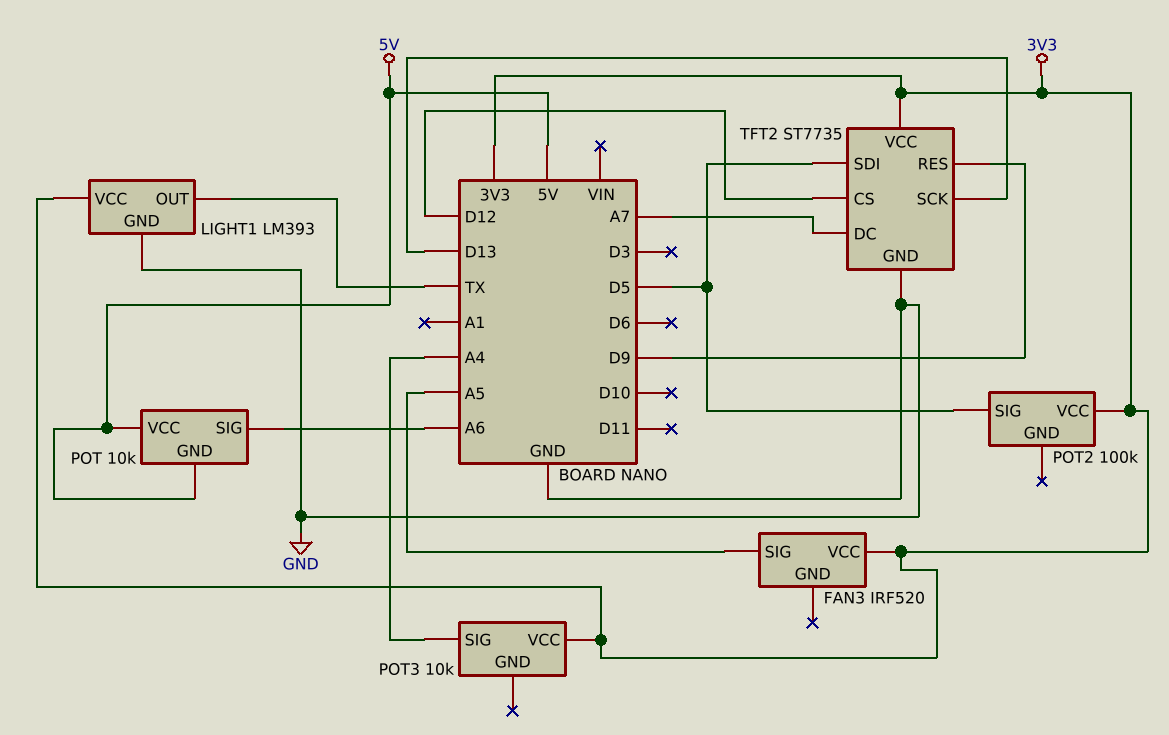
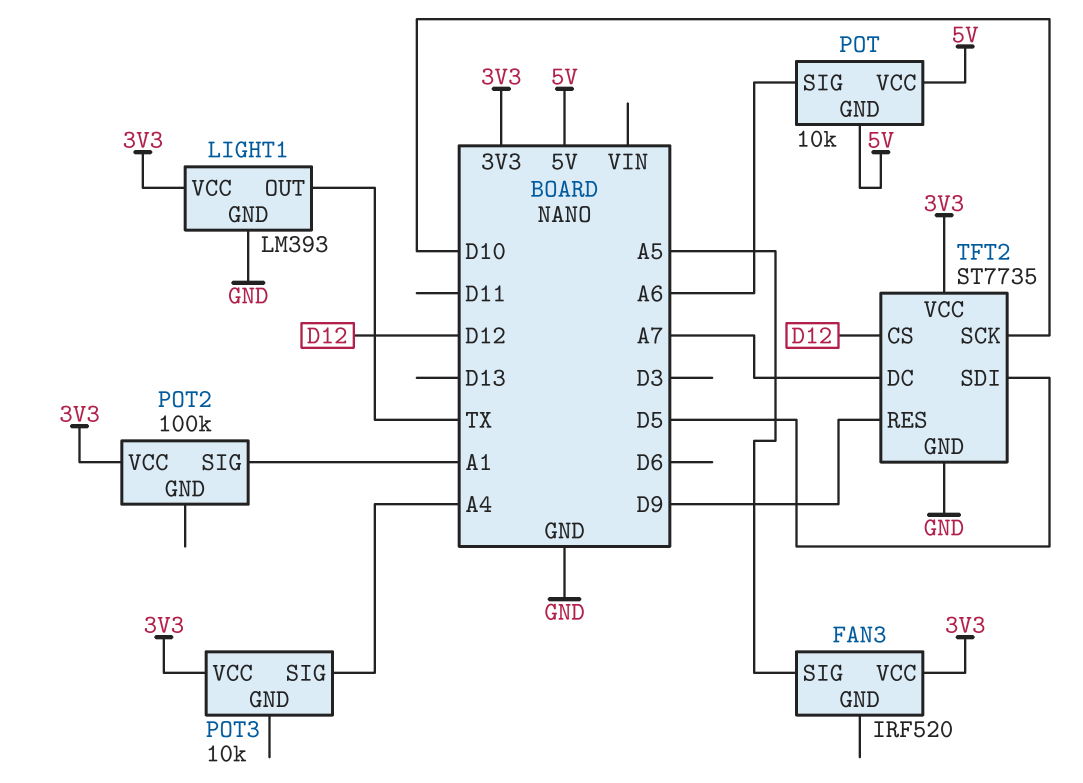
POT2 pin SIG: D5 -> A1
TFT2 pin SCK: D13 -> D10

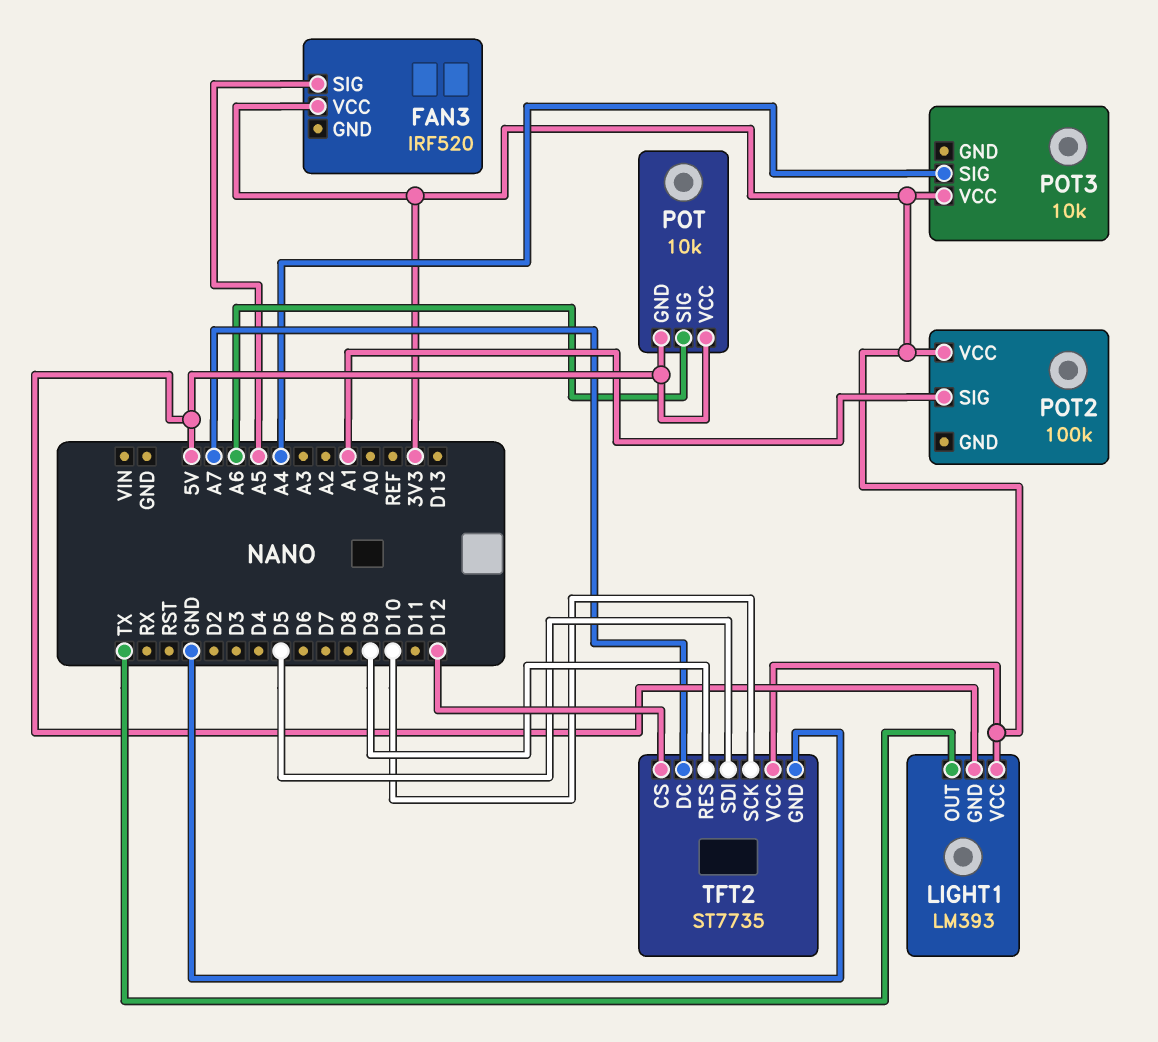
LIGHT1 pin GND: GND -> 5V

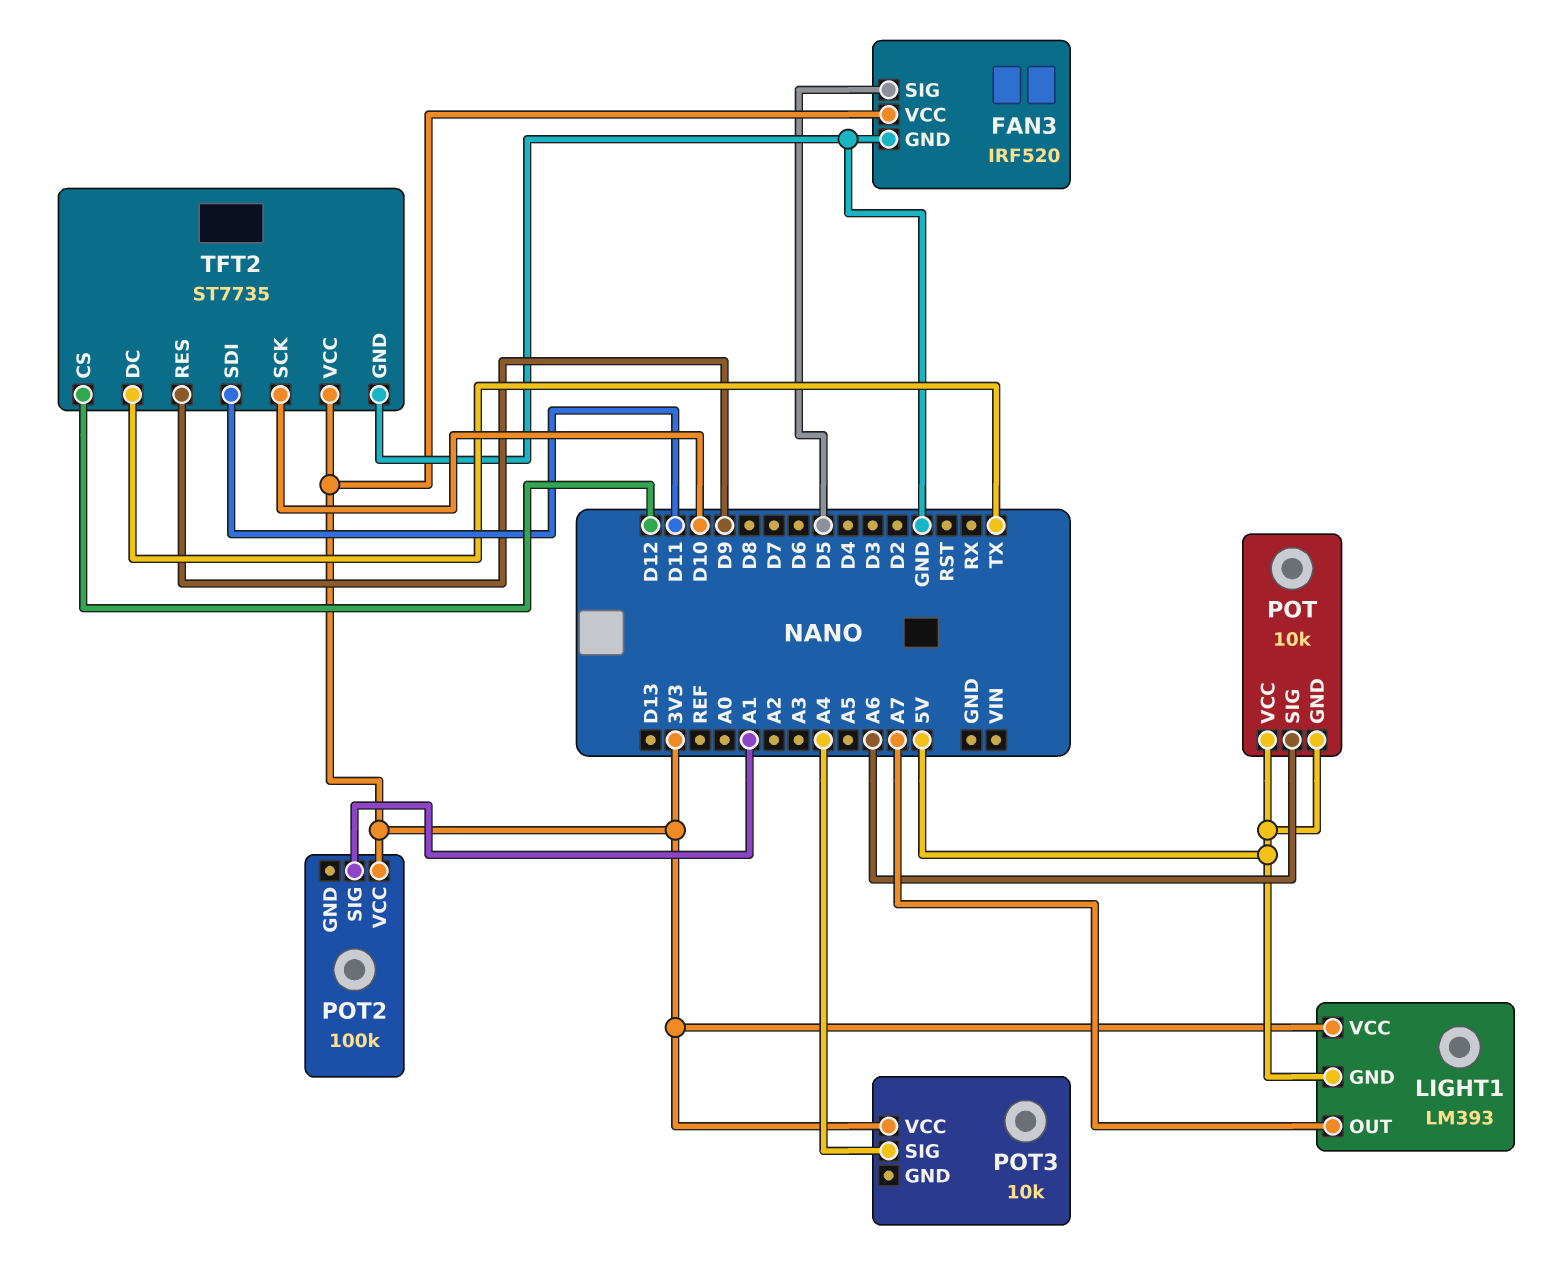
FAN3 pin GND: none -> GND
FAN3 pin SIG: A5 -> D5
LIGHT1 pin OUT: TX -> A7
TFT2 pin DC: A7 -> TX
TFT2 pin SDI: D5 -> D11

